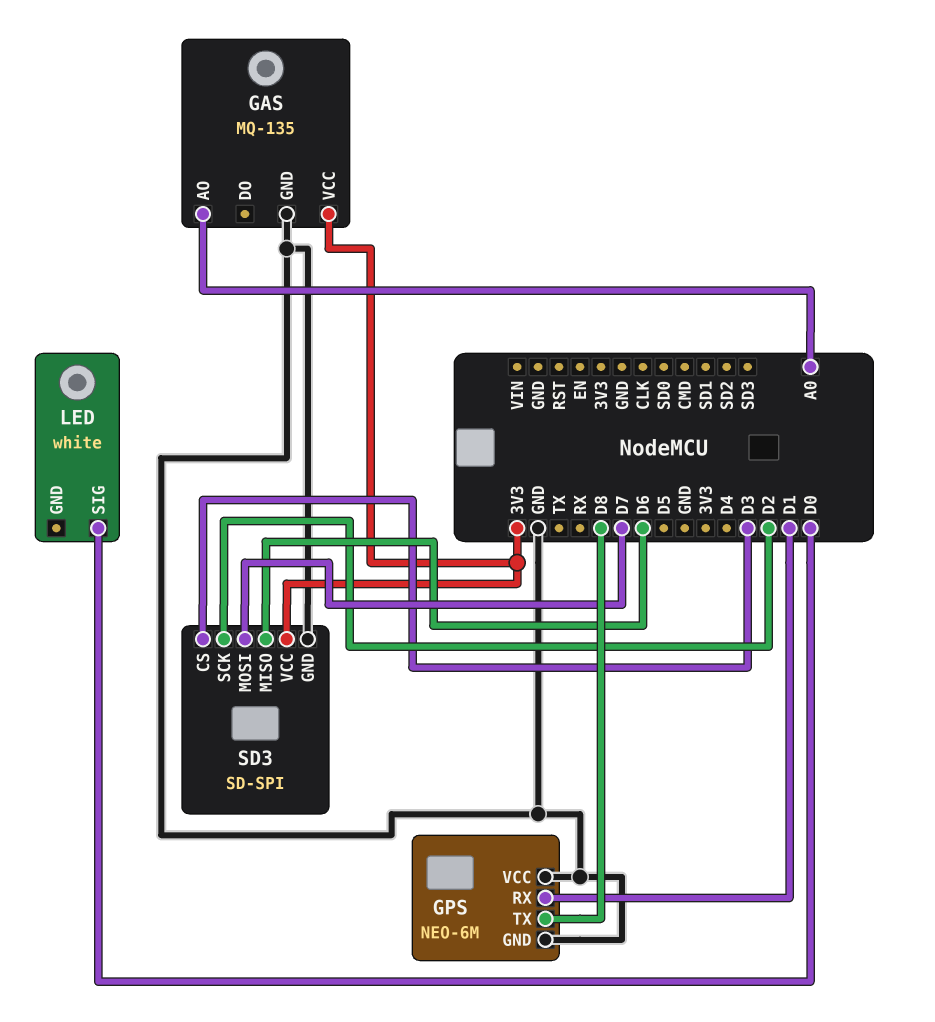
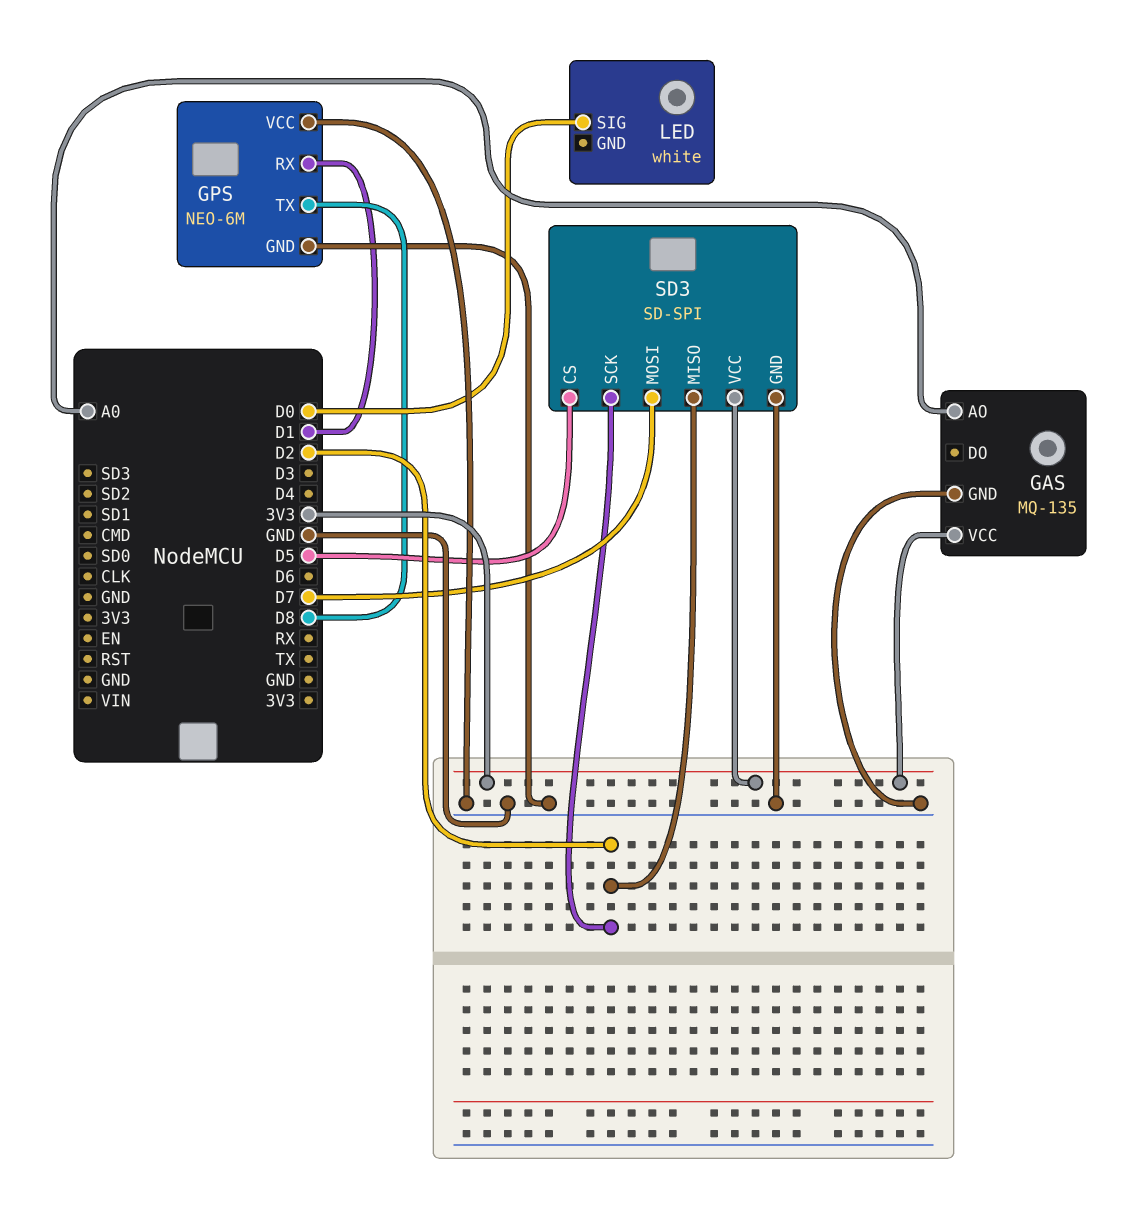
SD3 pin CS: D3 -> D5
SD3 pin MISO: D6 -> D2

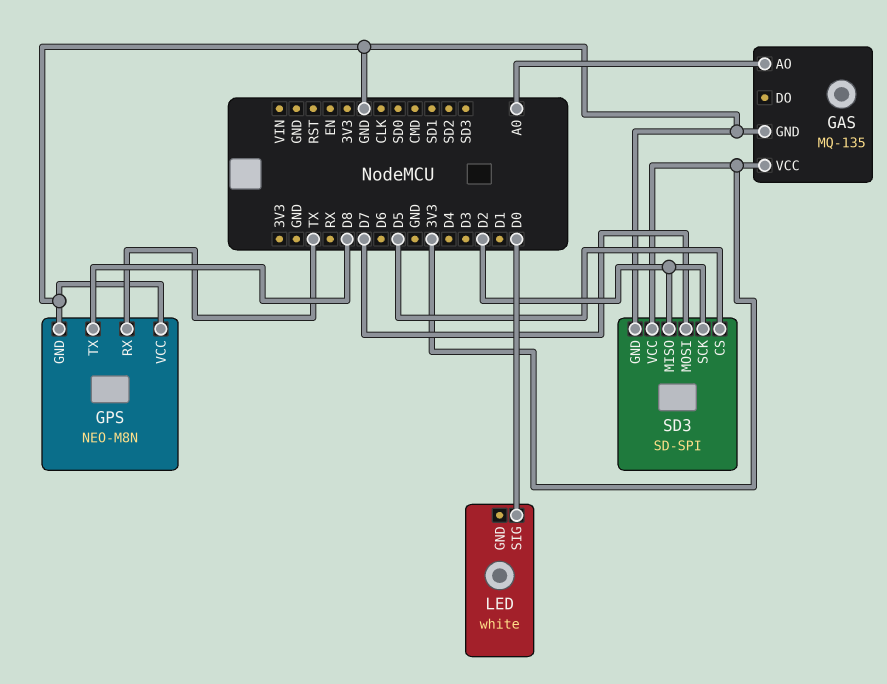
GPS: NEO-6M -> NEO-M8N
GPS pin RX: D1 -> TX

